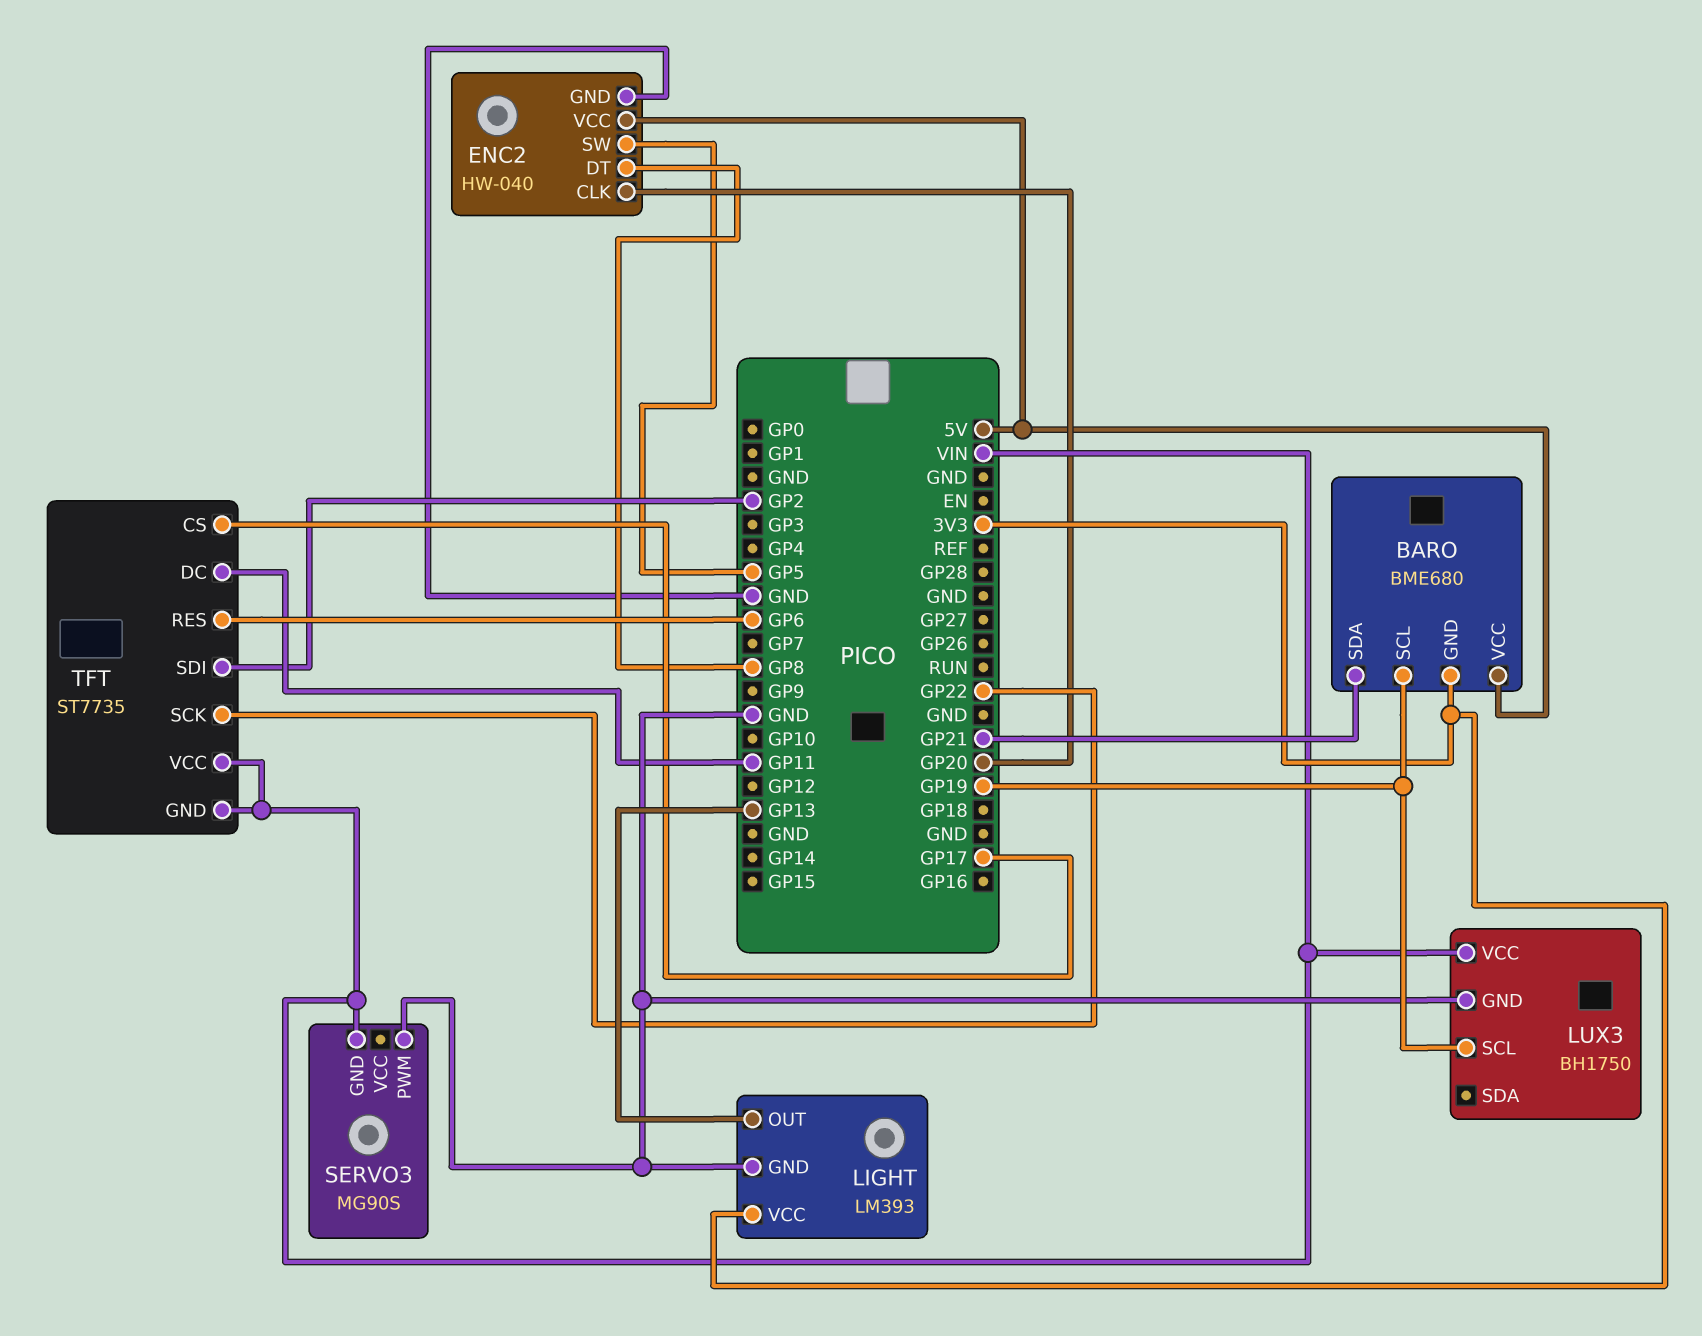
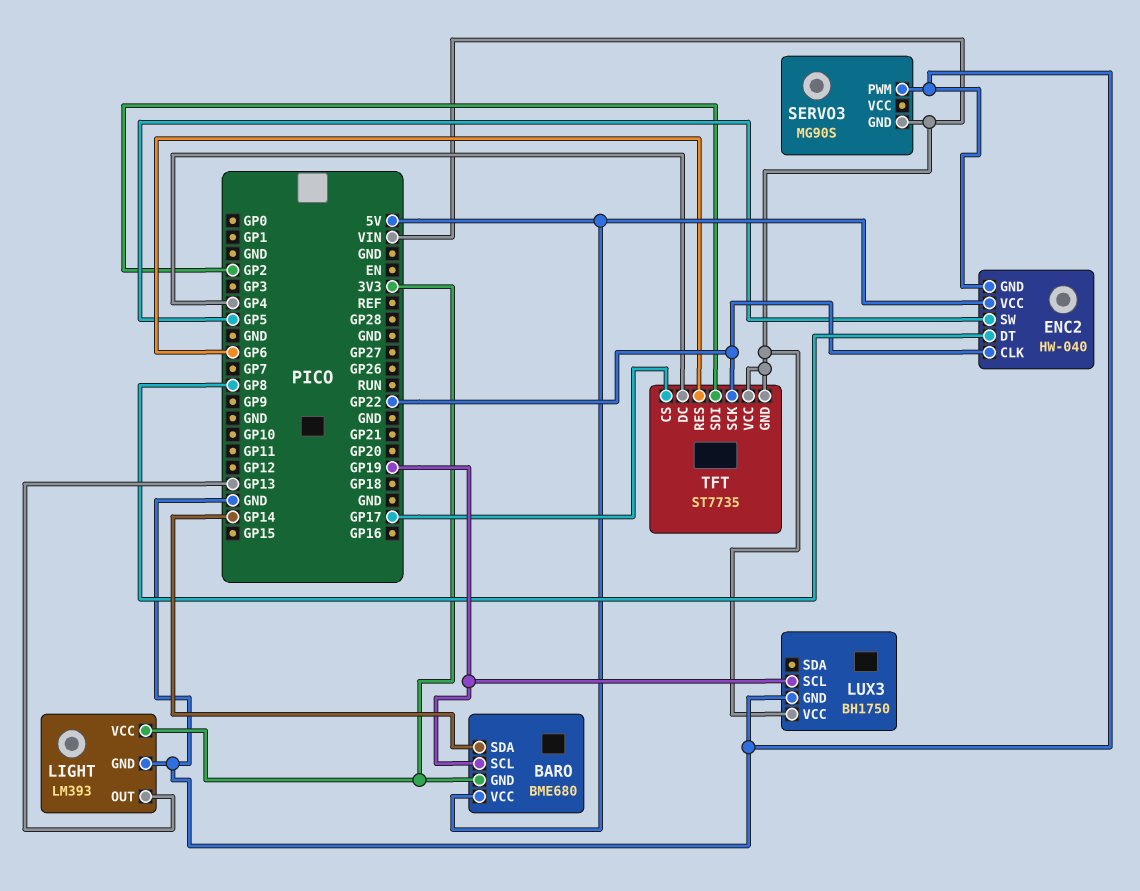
BARO pin SDA: GP21 -> GP14
ENC2 pin CLK: GP20 -> GP22
TFT pin DC: GP11 -> GP4

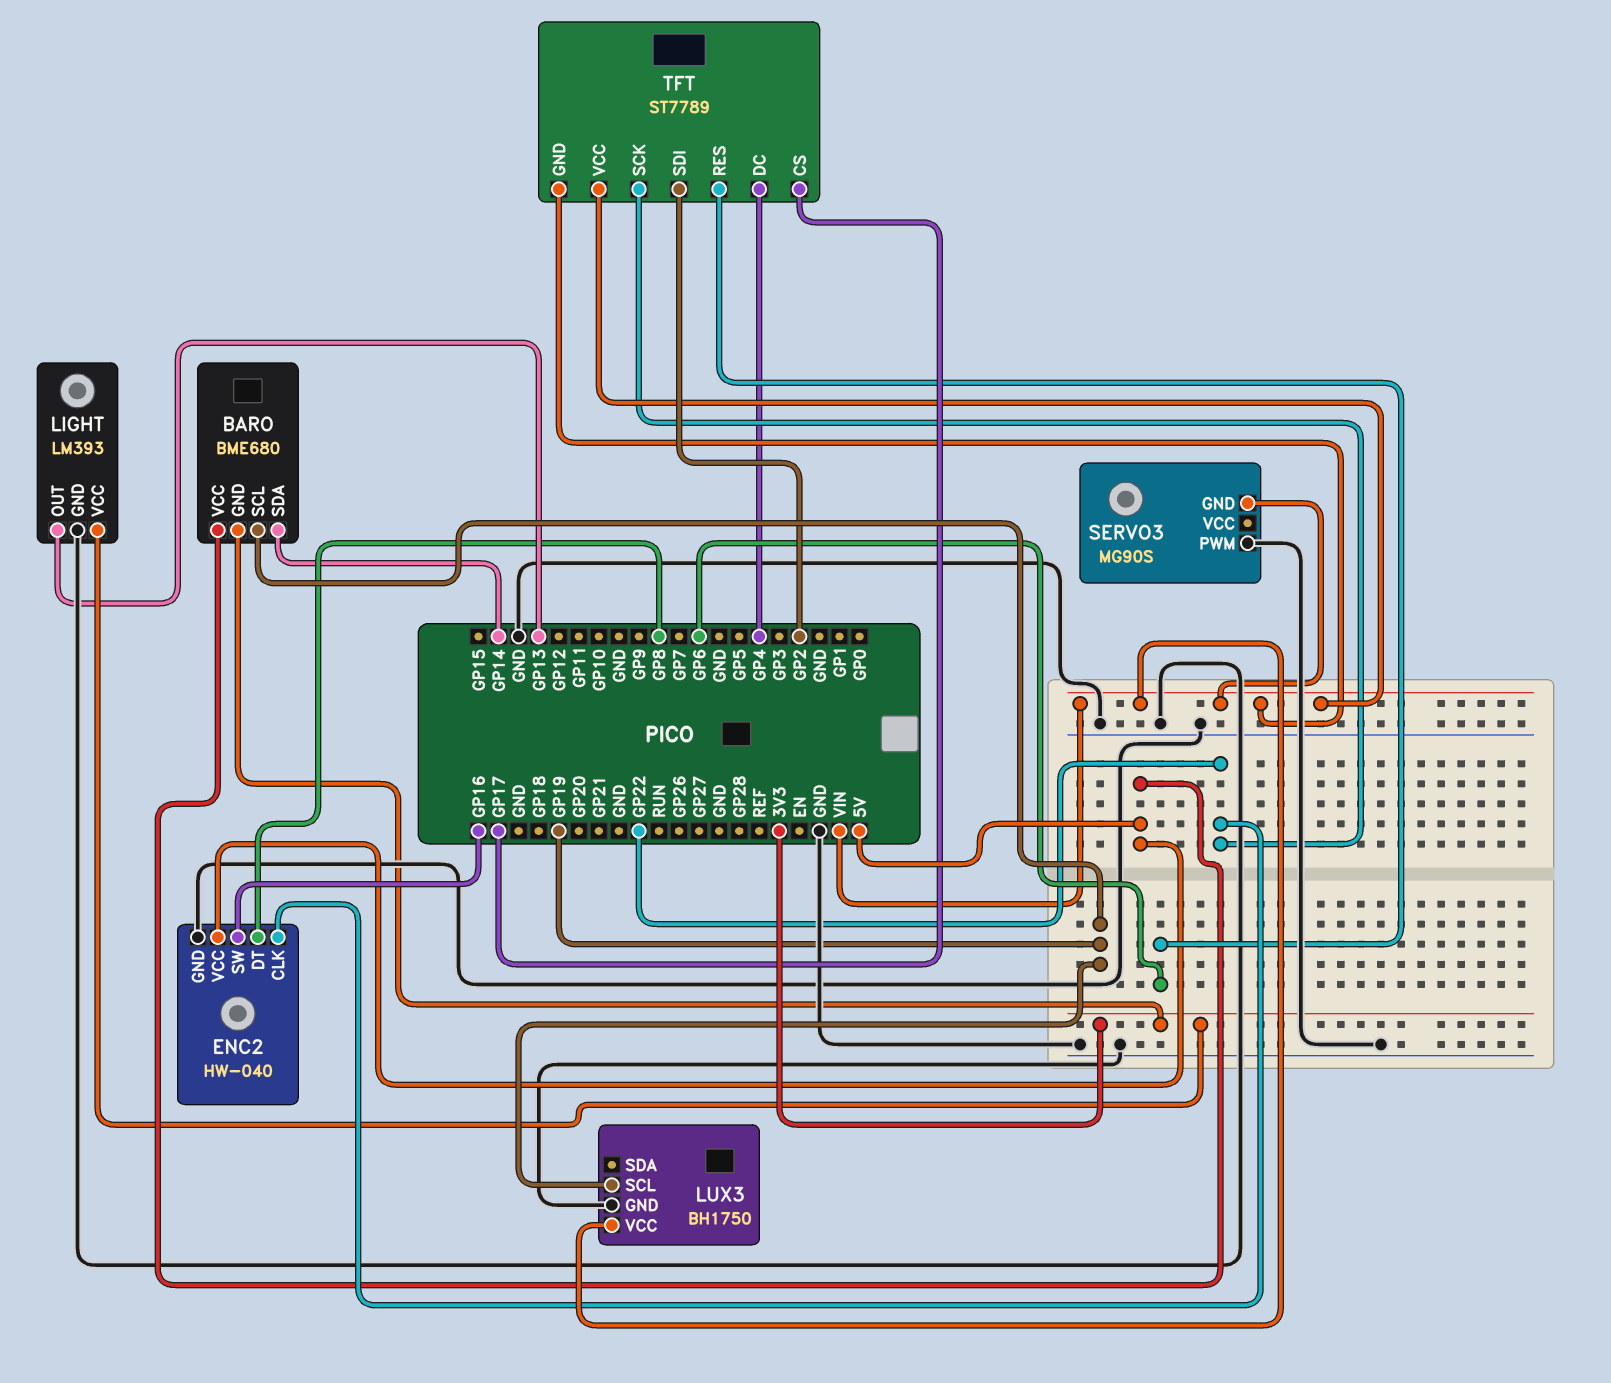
ENC2 pin SW: GP5 -> GP16
TFT: ST7735 -> ST7789

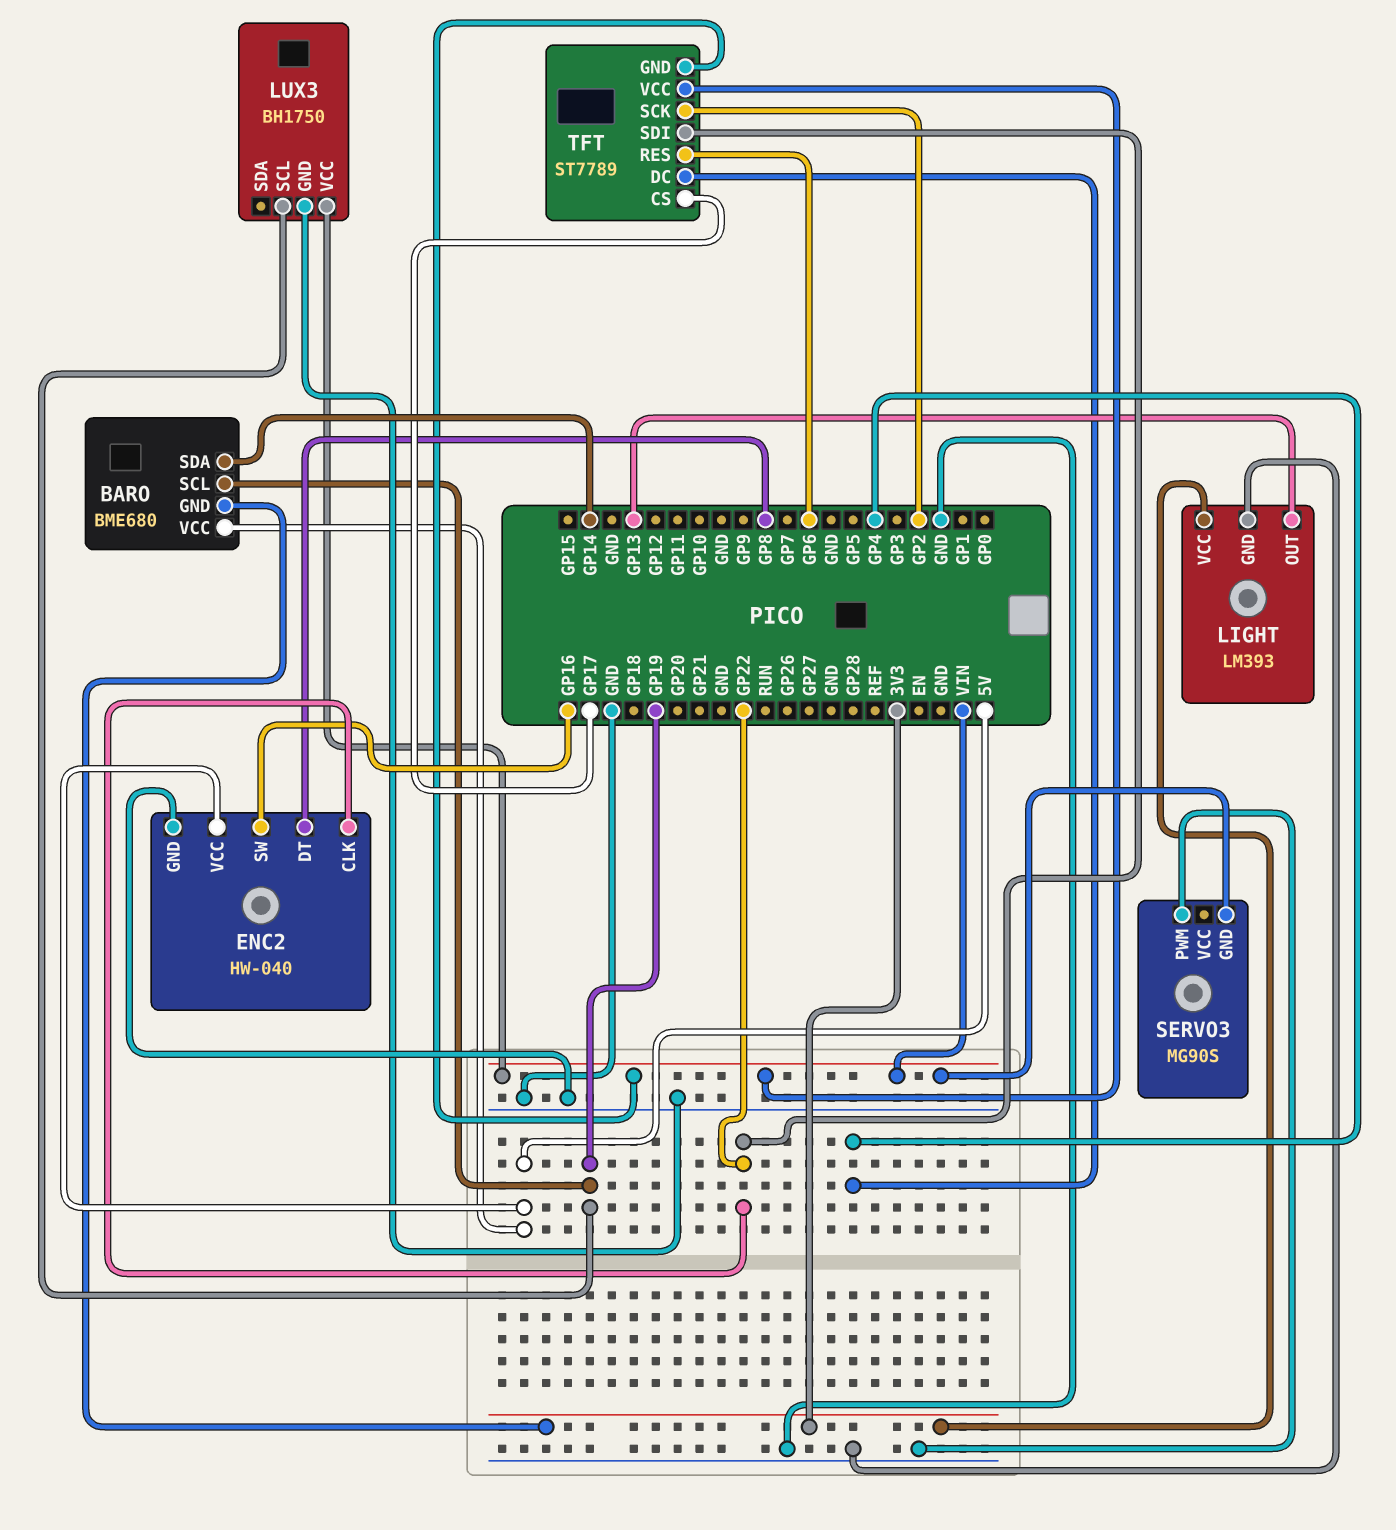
TFT pin SCK: GP22 -> GP2
TFT pin SDI: GP2 -> GP22

